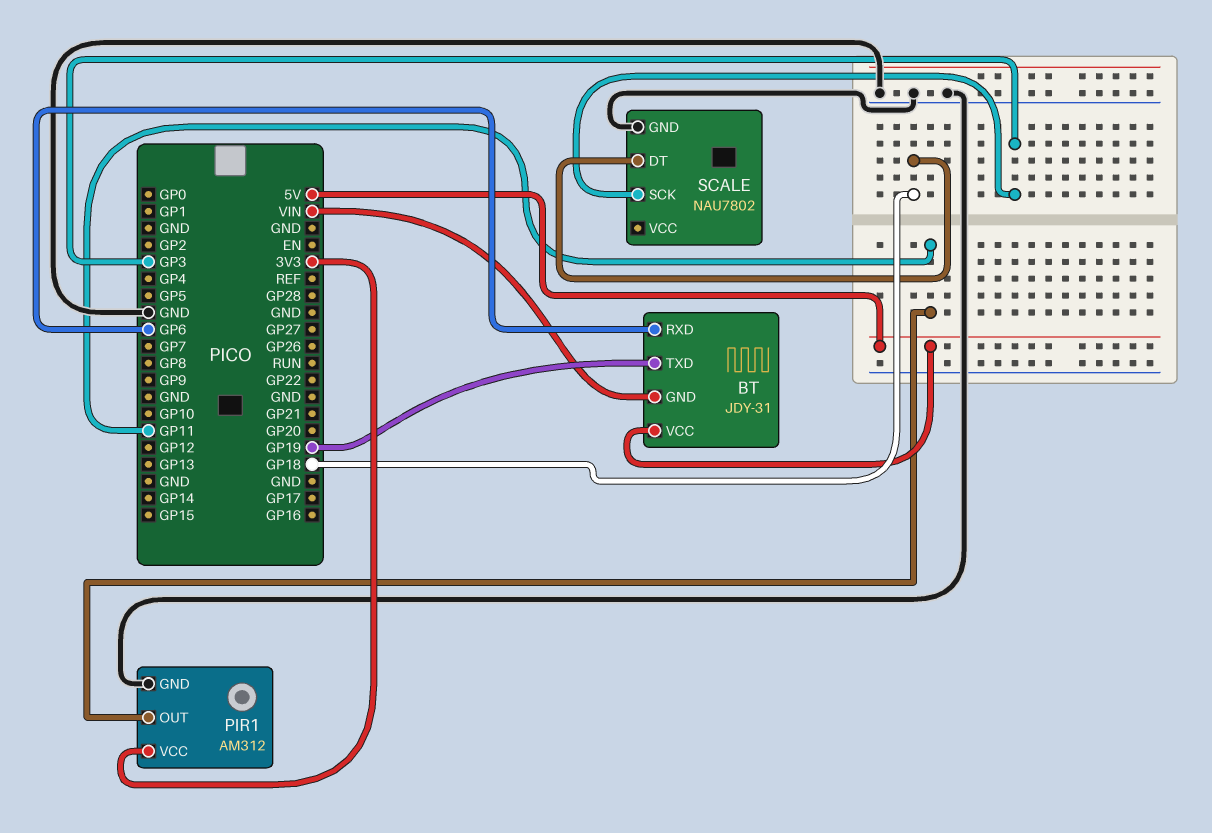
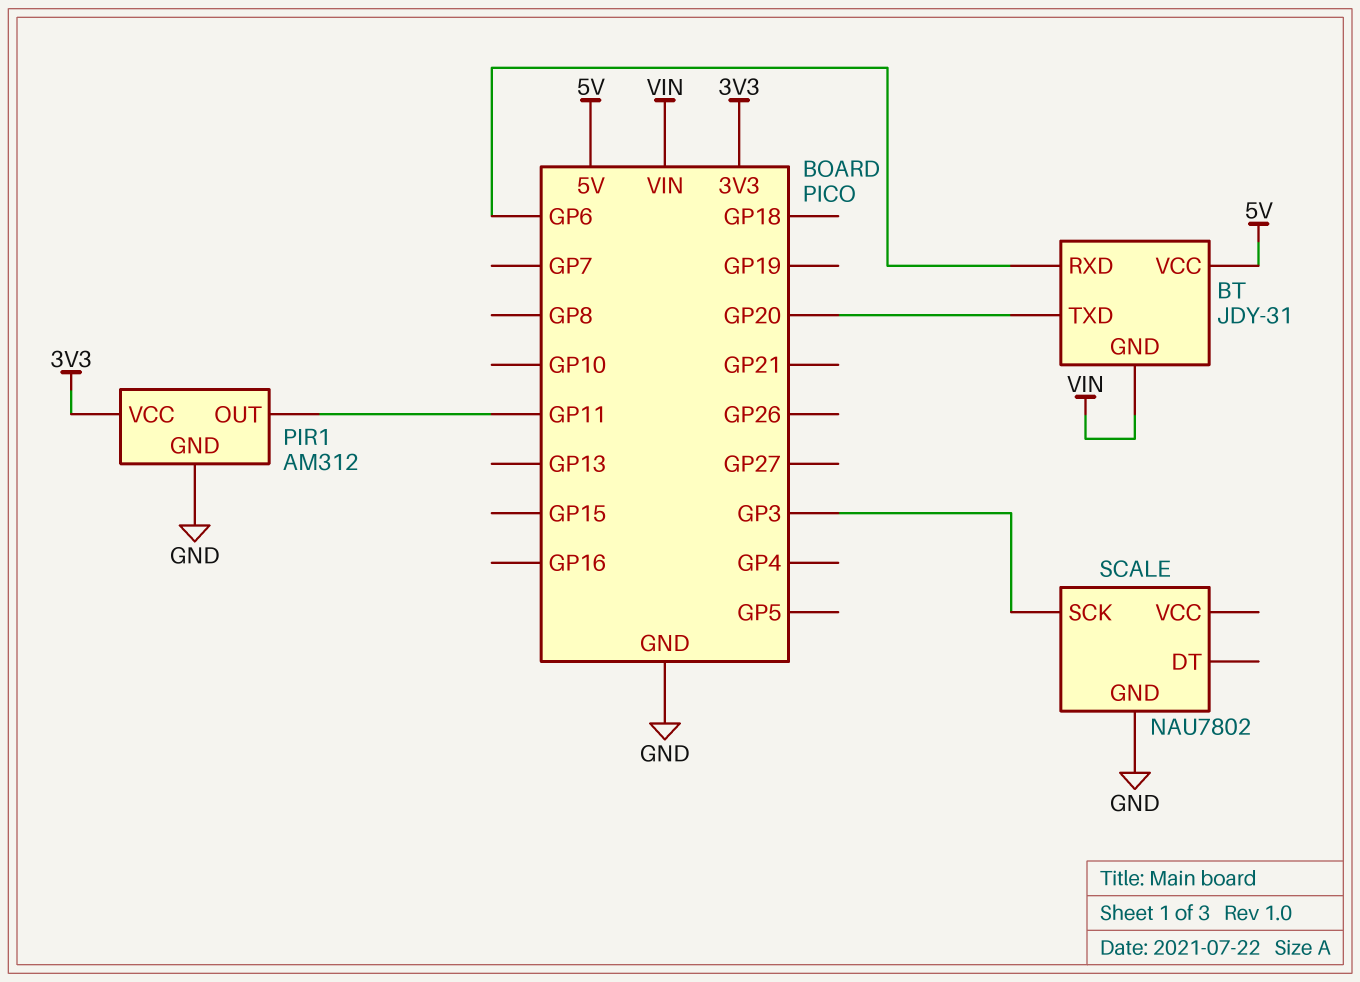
BT pin TXD: GP19 -> GP20
SCALE pin DT: GP18 -> none

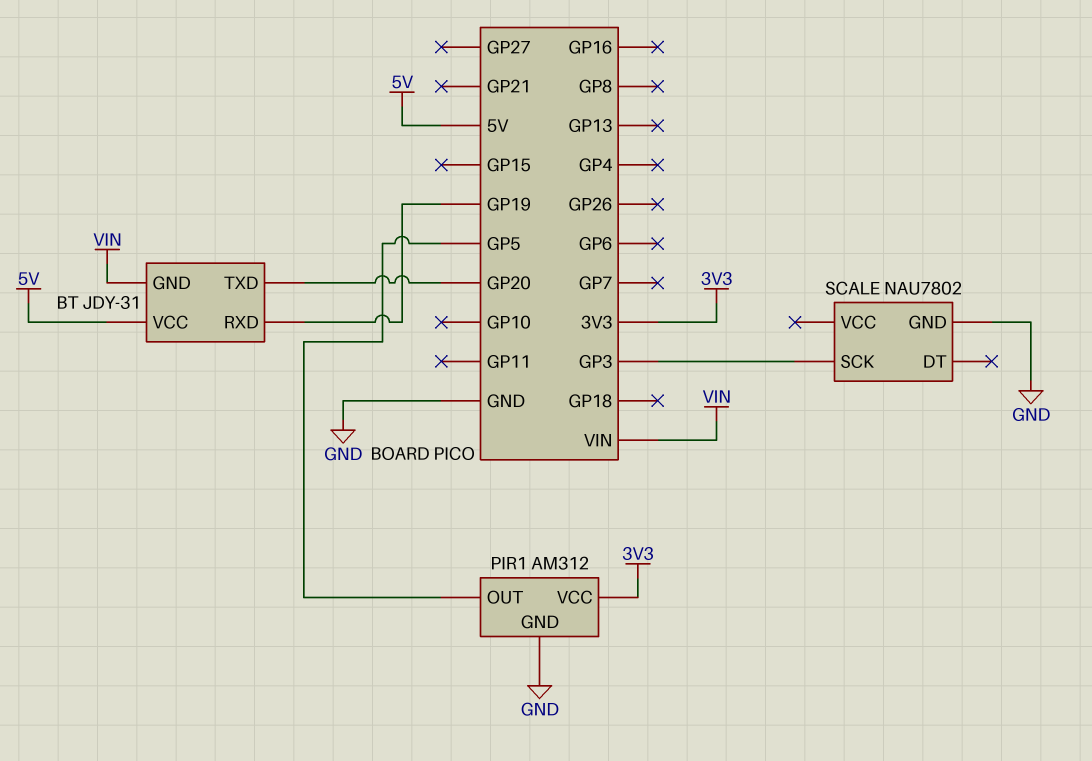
BT pin RXD: GP6 -> GP19
PIR1 pin OUT: GP11 -> GP5

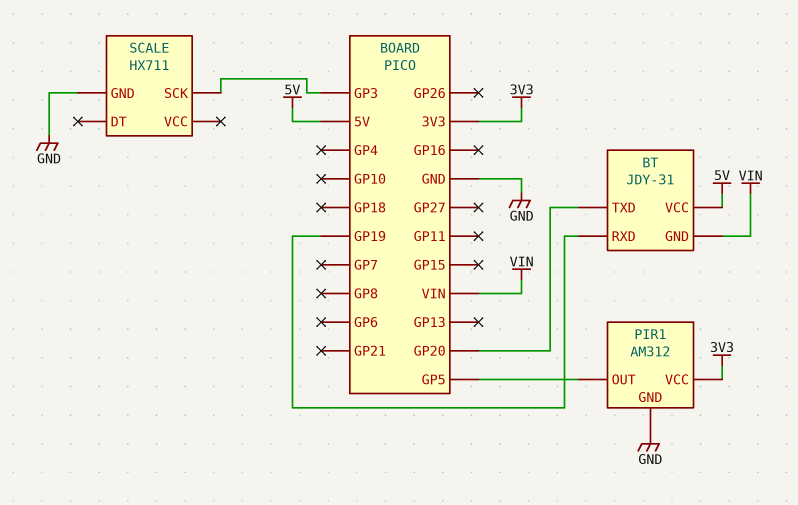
SCALE: NAU7802 -> HX711

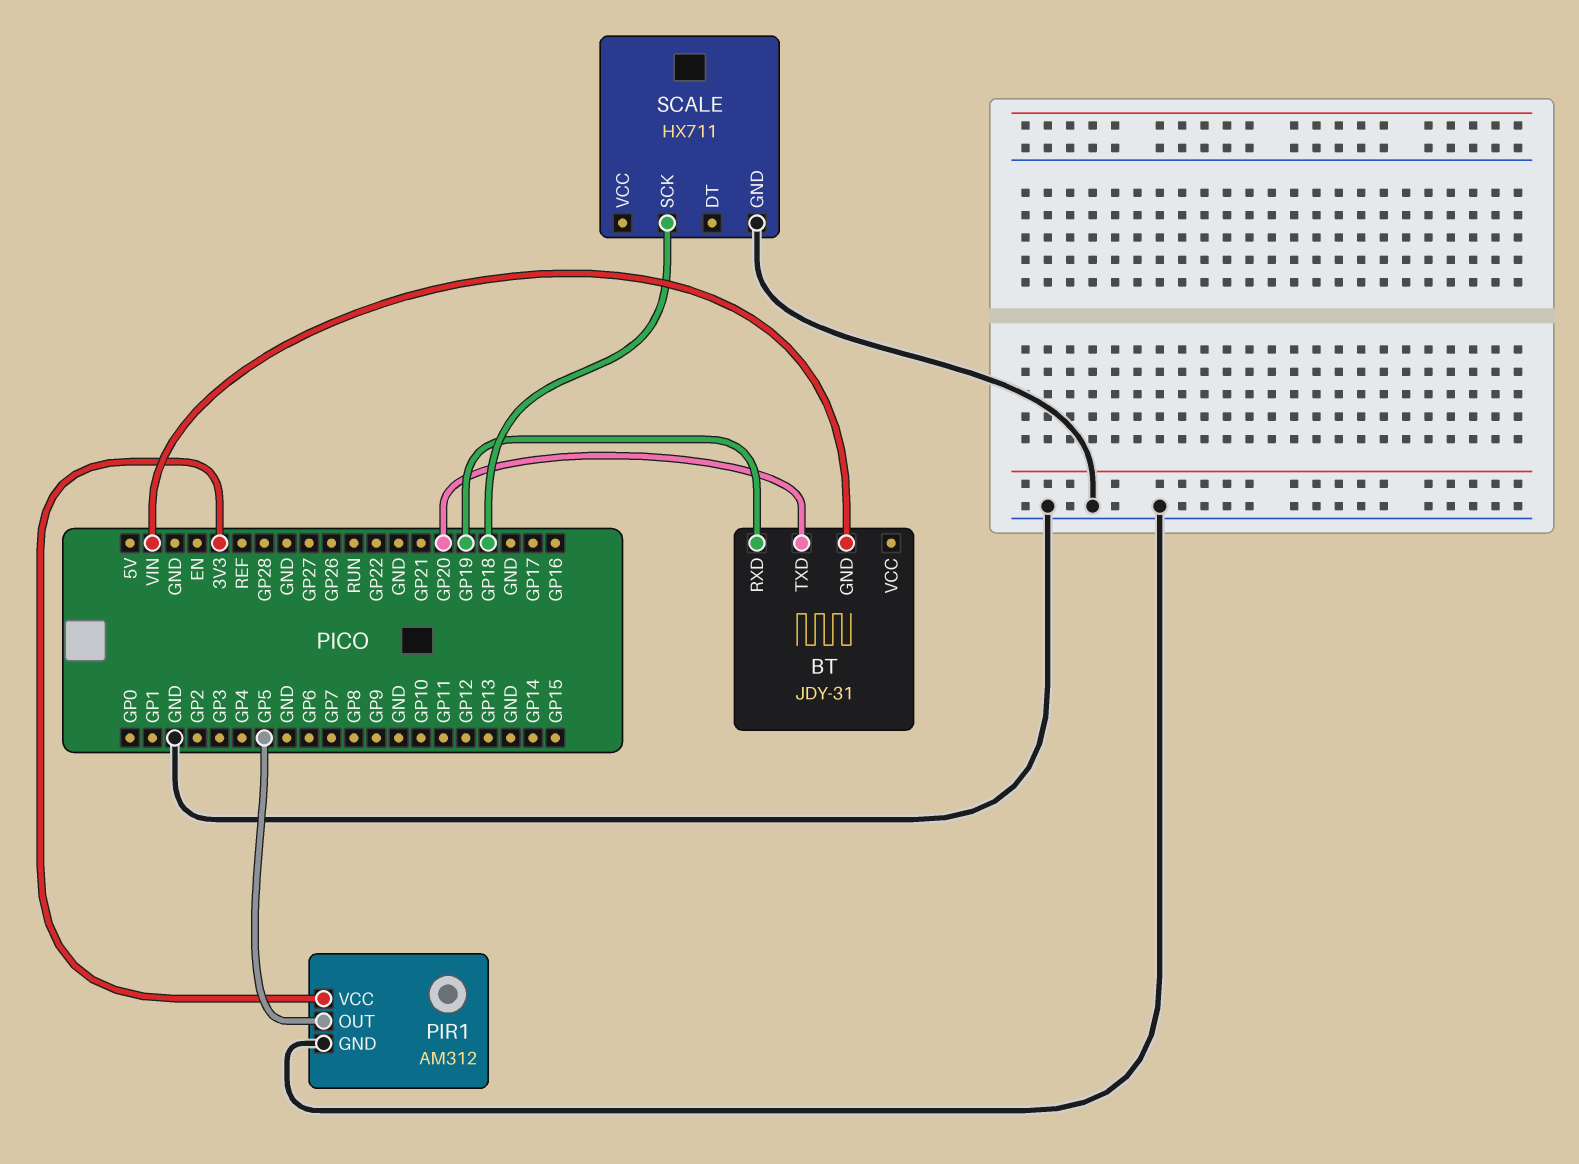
BT pin VCC: 5V -> none
SCALE pin SCK: GP3 -> GP18

